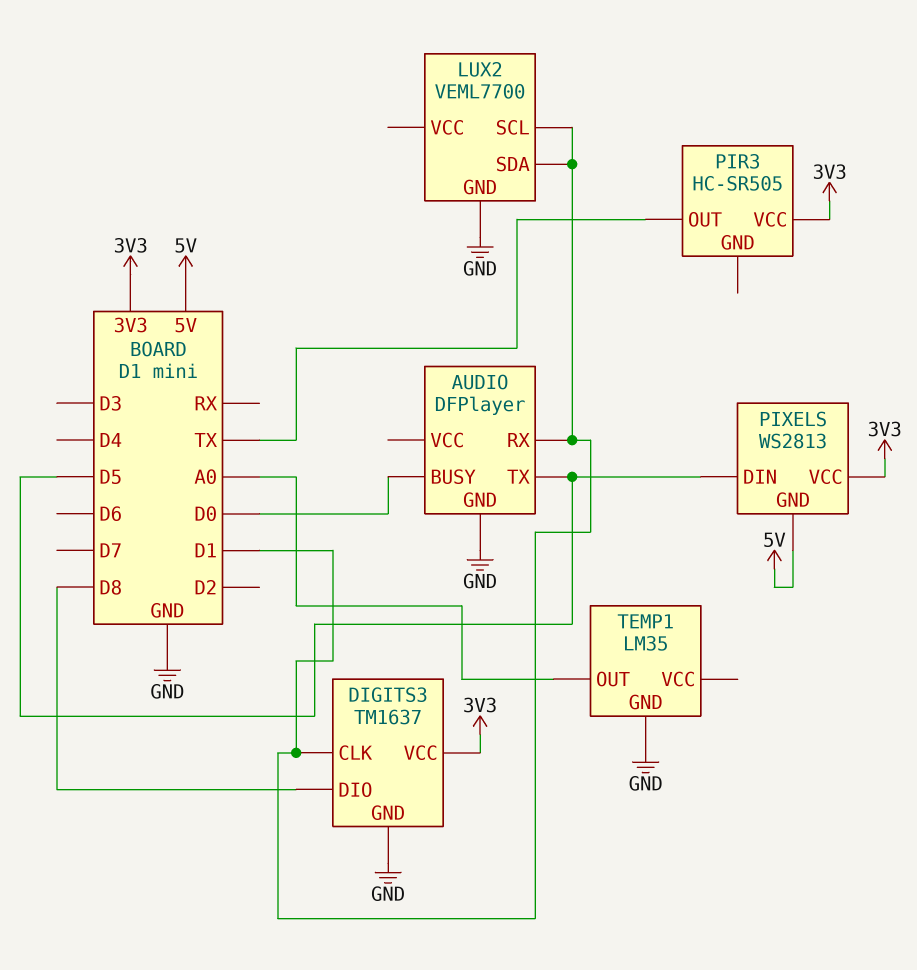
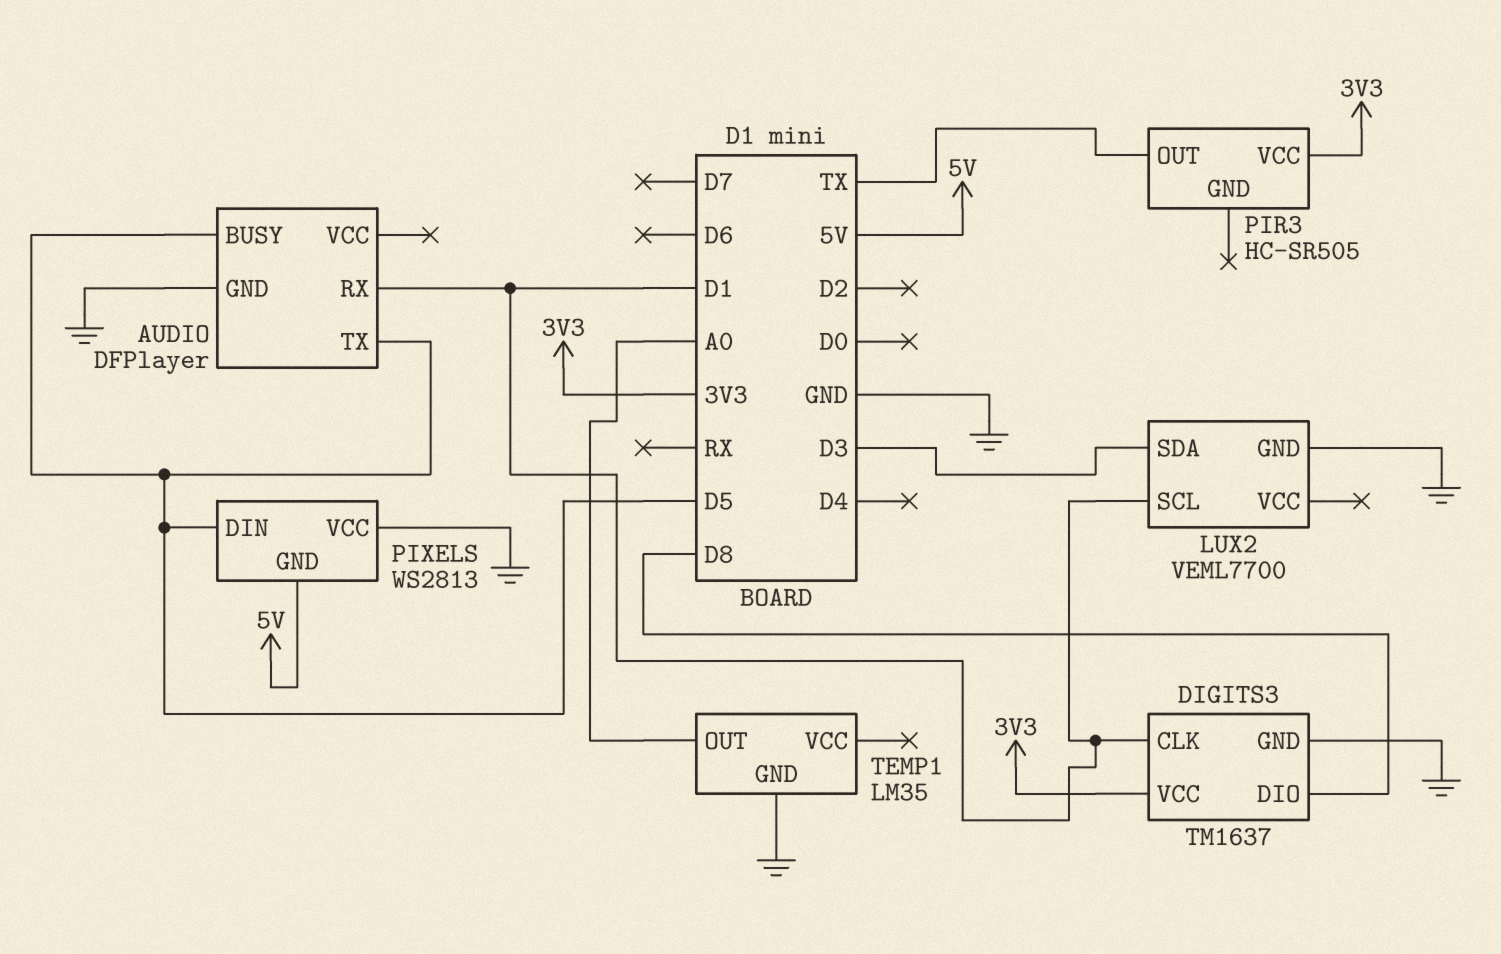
AUDIO pin BUSY: D0 -> D5
LUX2 pin SDA: D1 -> D3
PIXELS pin VCC: 3V3 -> GND

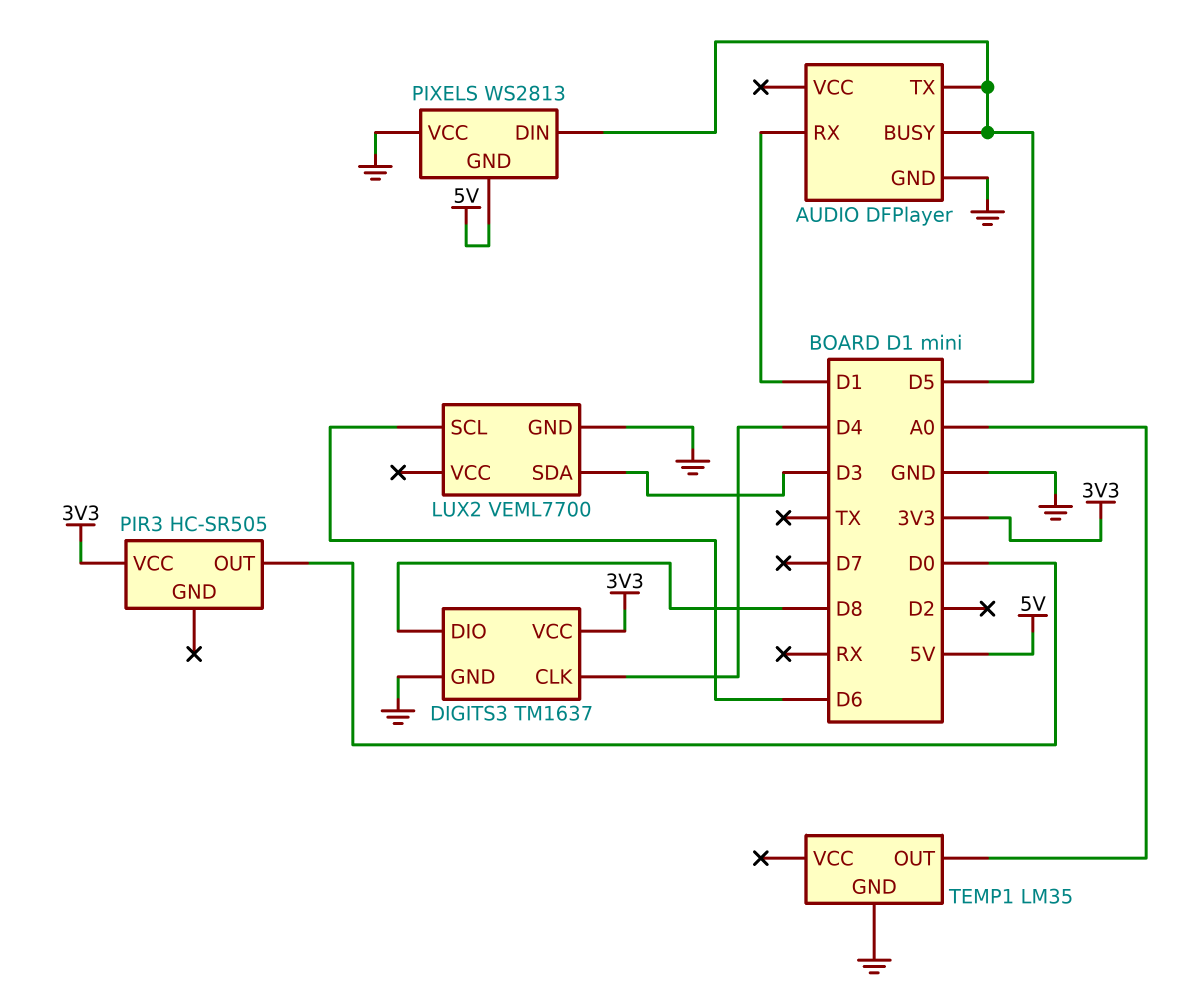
DIGITS3 pin CLK: D1 -> D4
LUX2 pin SCL: D1 -> D6
PIR3 pin OUT: TX -> D0

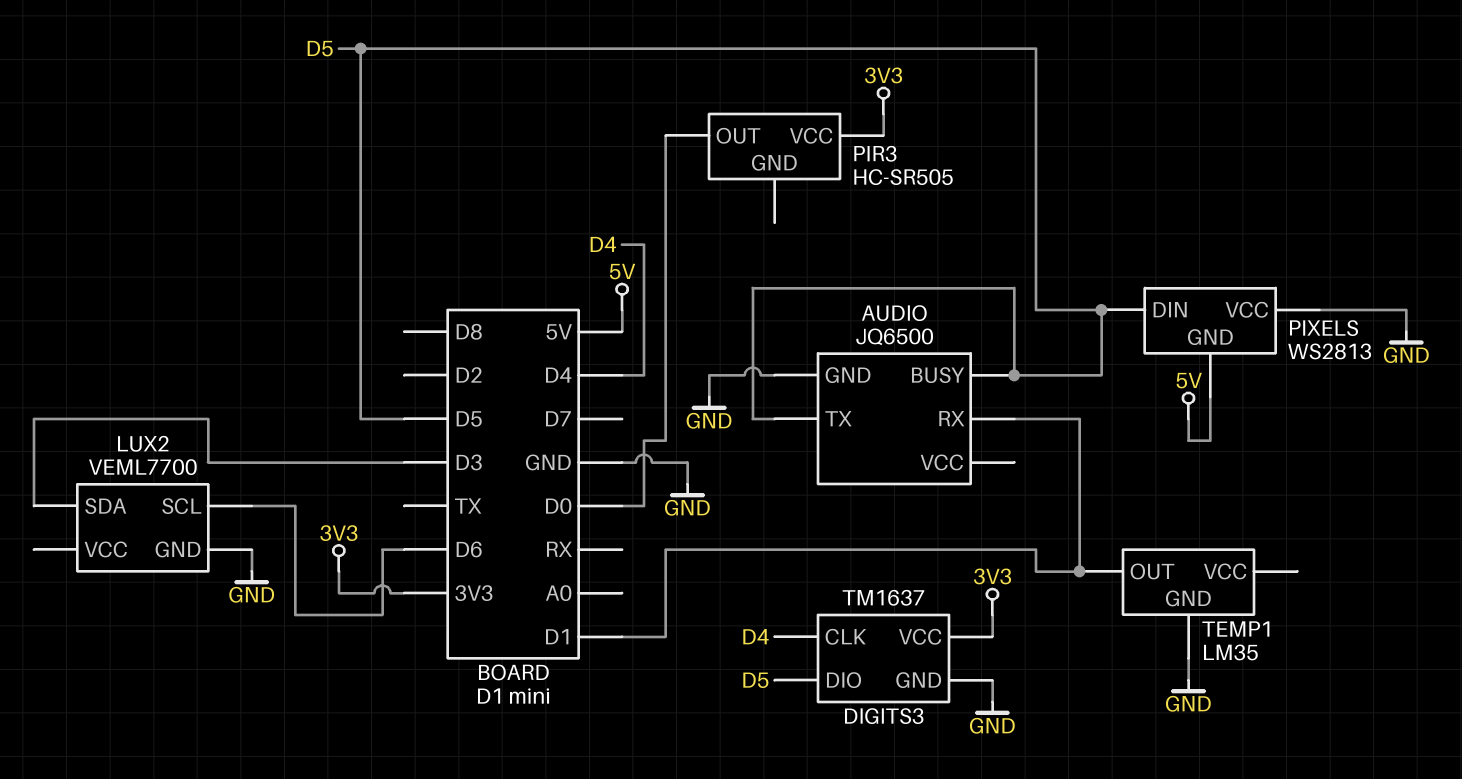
AUDIO: DFPlayer -> JQ6500
DIGITS3 pin DIO: D8 -> D5
TEMP1 pin OUT: A0 -> D1

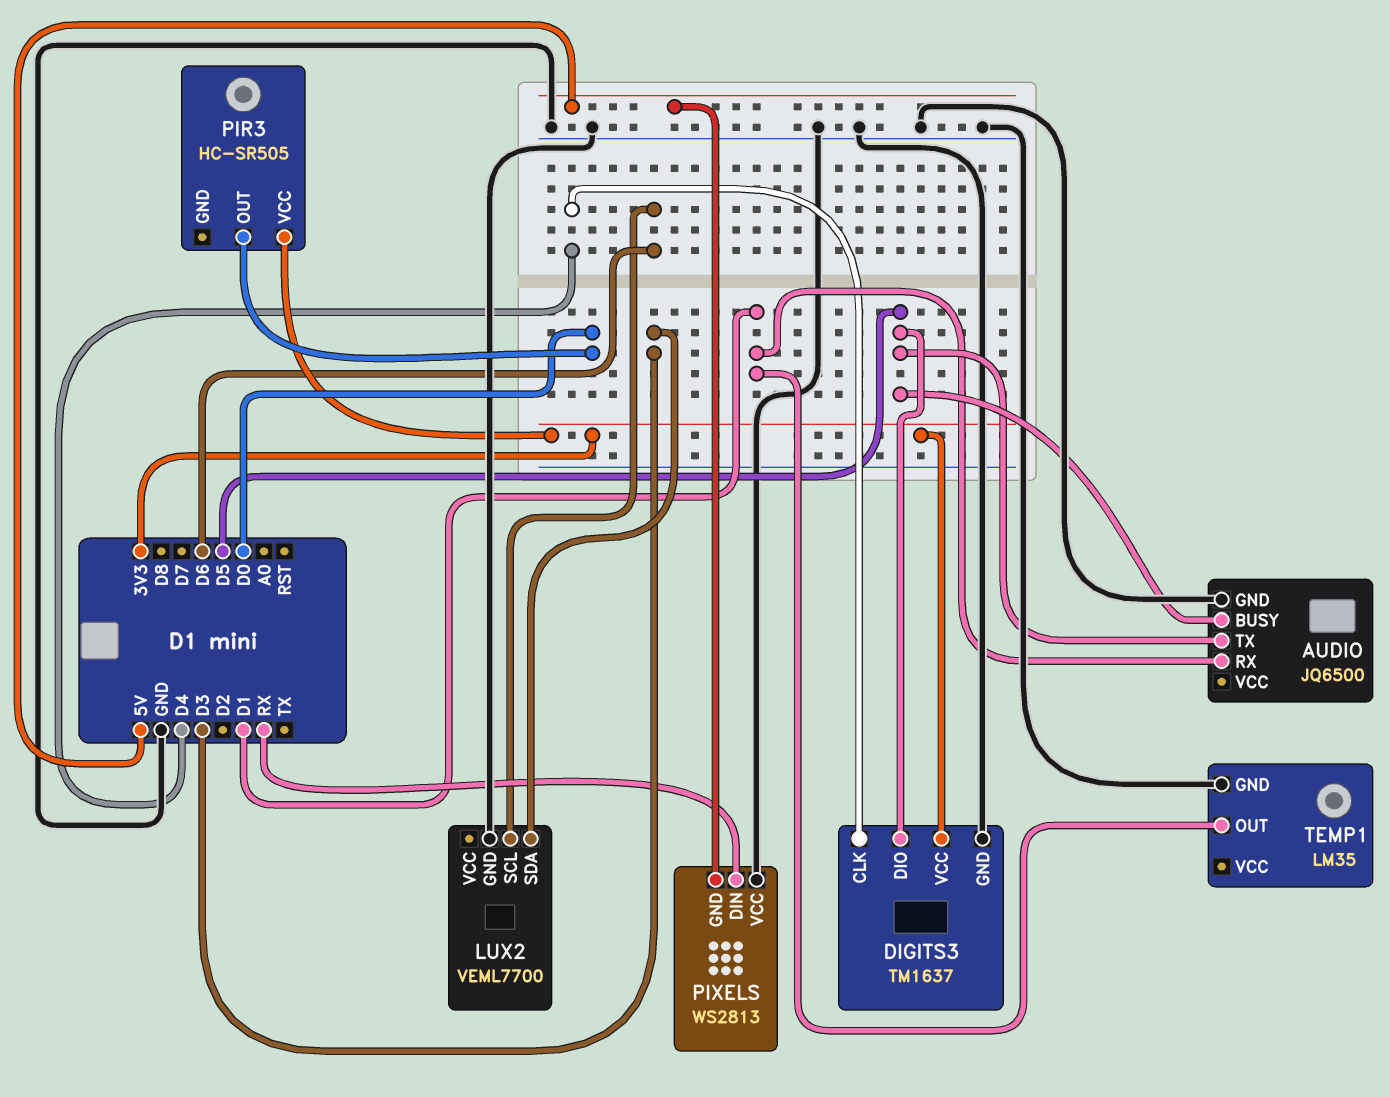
PIXELS pin DIN: D5 -> RX

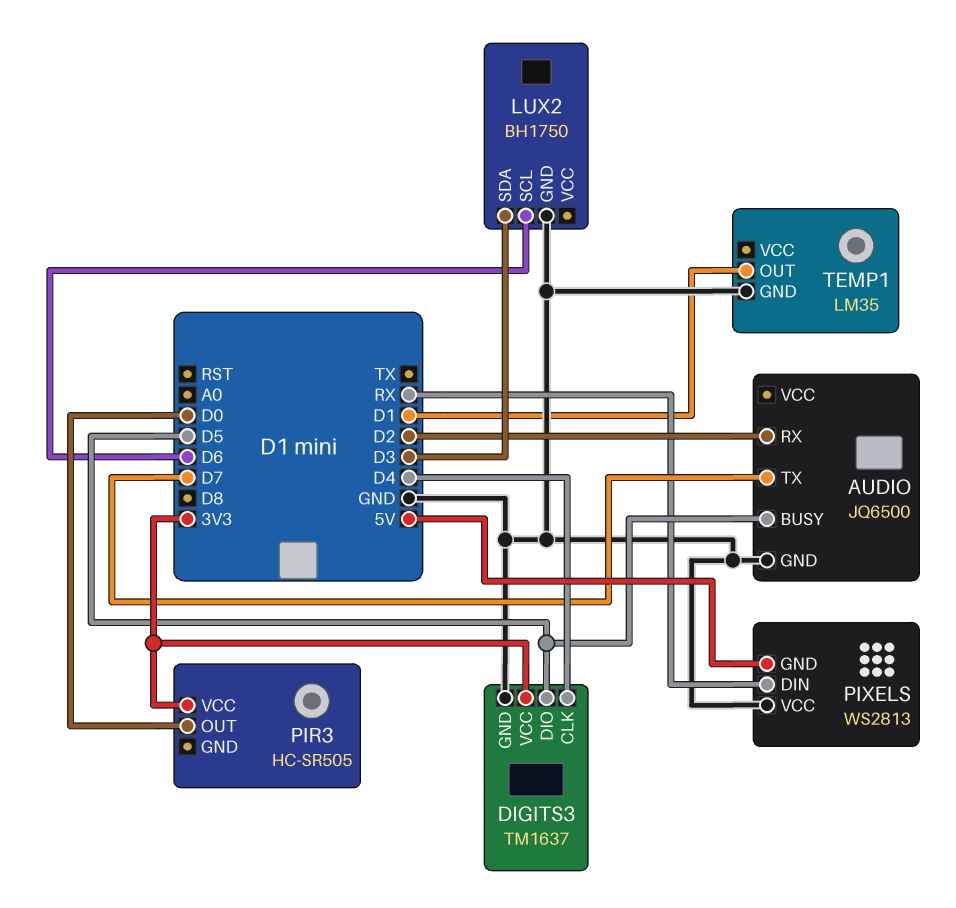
AUDIO pin RX: D1 -> D2
AUDIO pin TX: D5 -> D7
LUX2: VEML7700 -> BH1750

